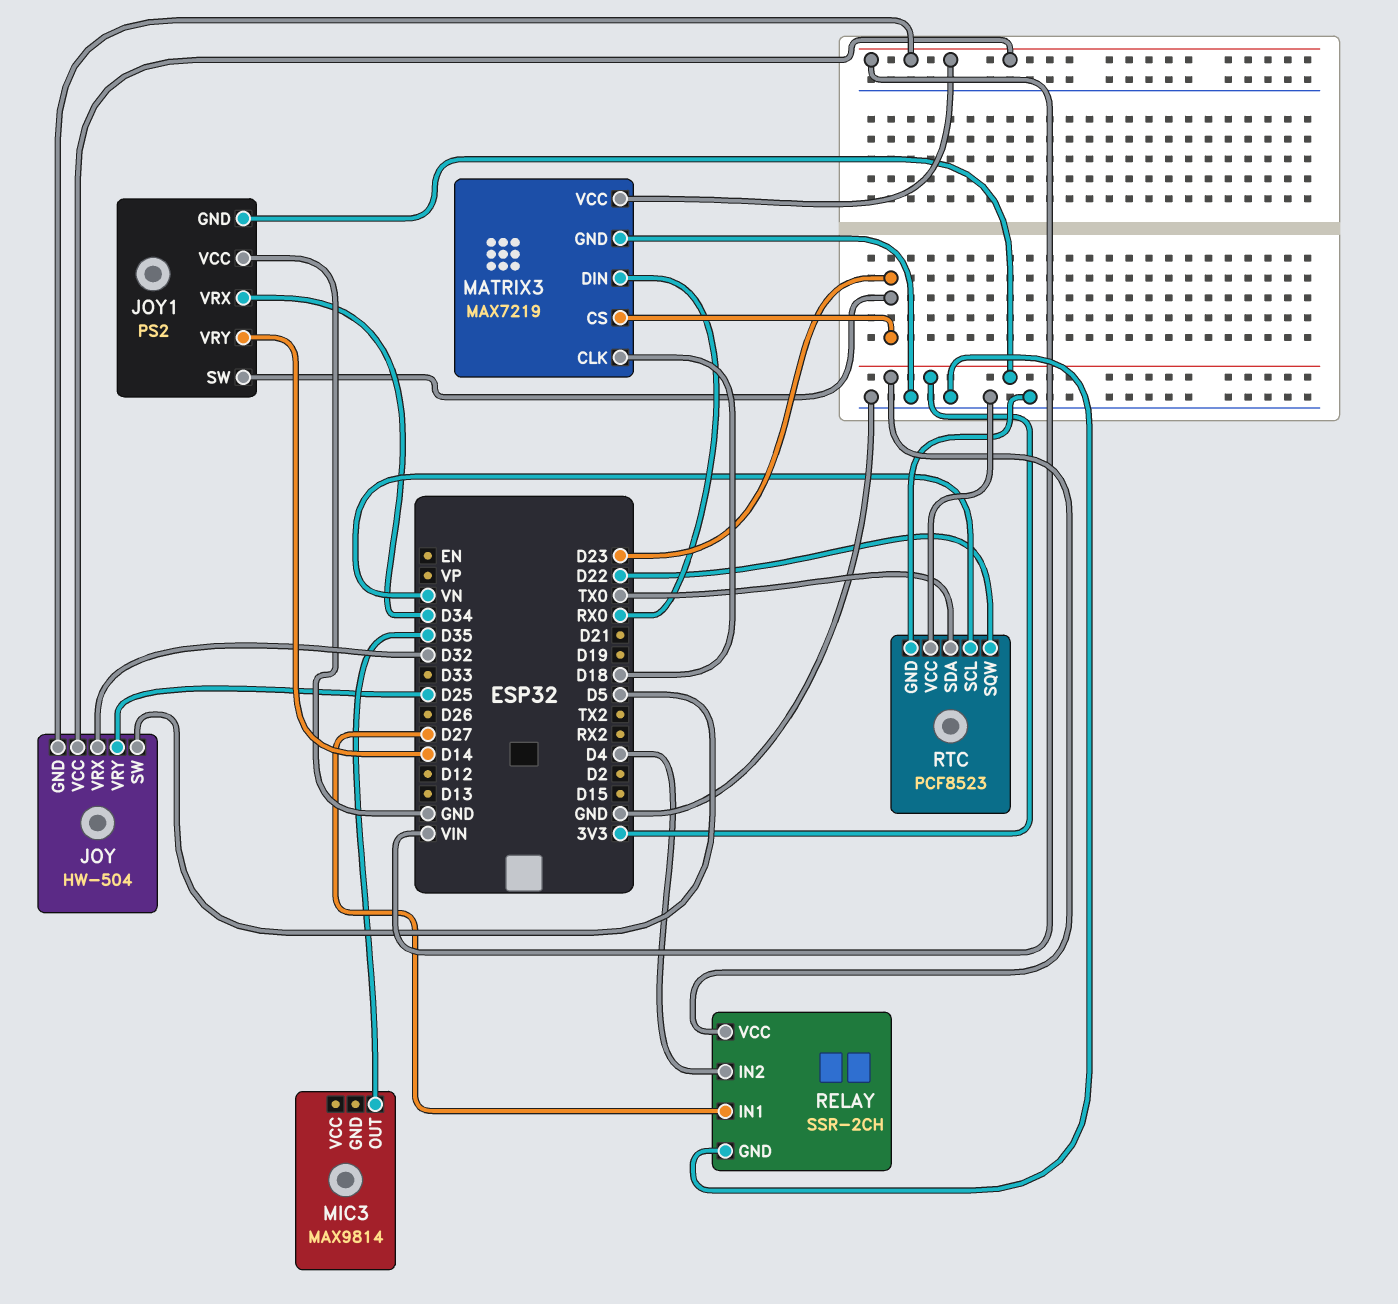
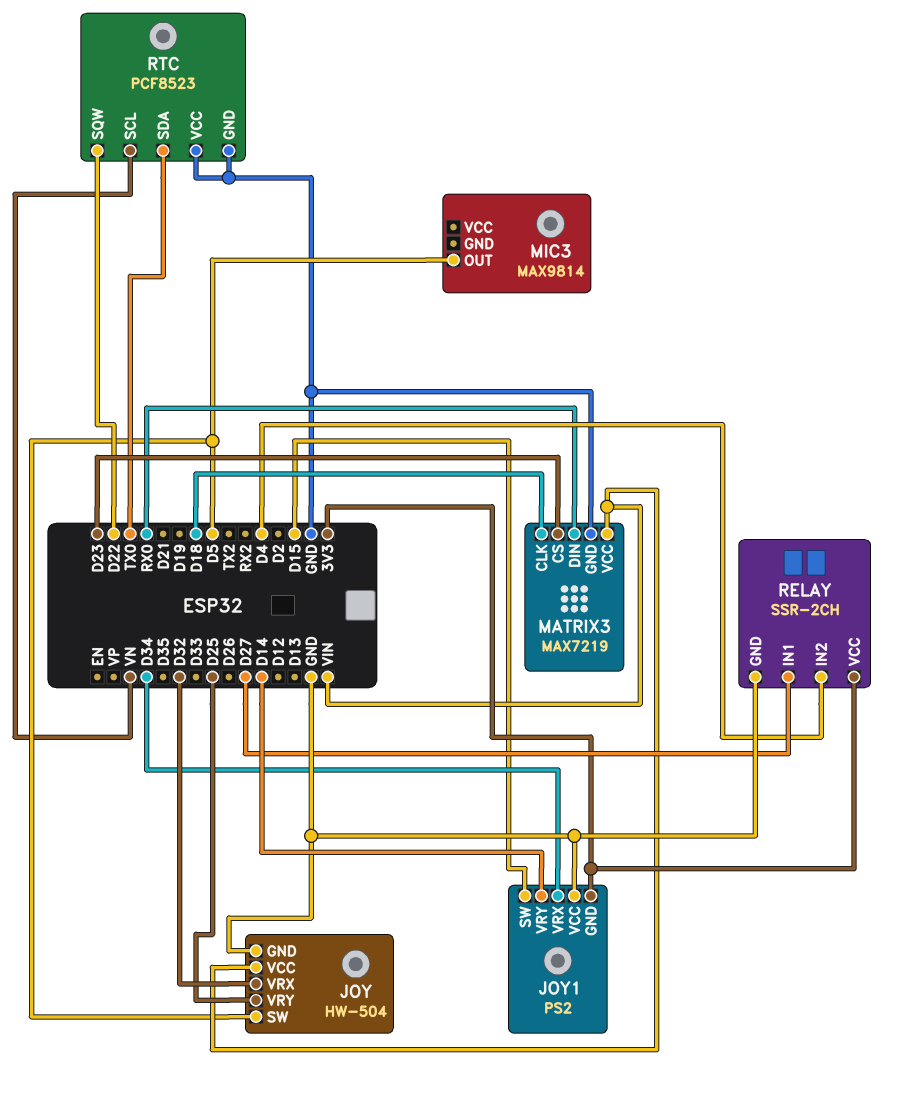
JOY pin GND: VIN -> GND
JOY1 pin SW: D23 -> D15
MIC3 pin OUT: D35 -> D5

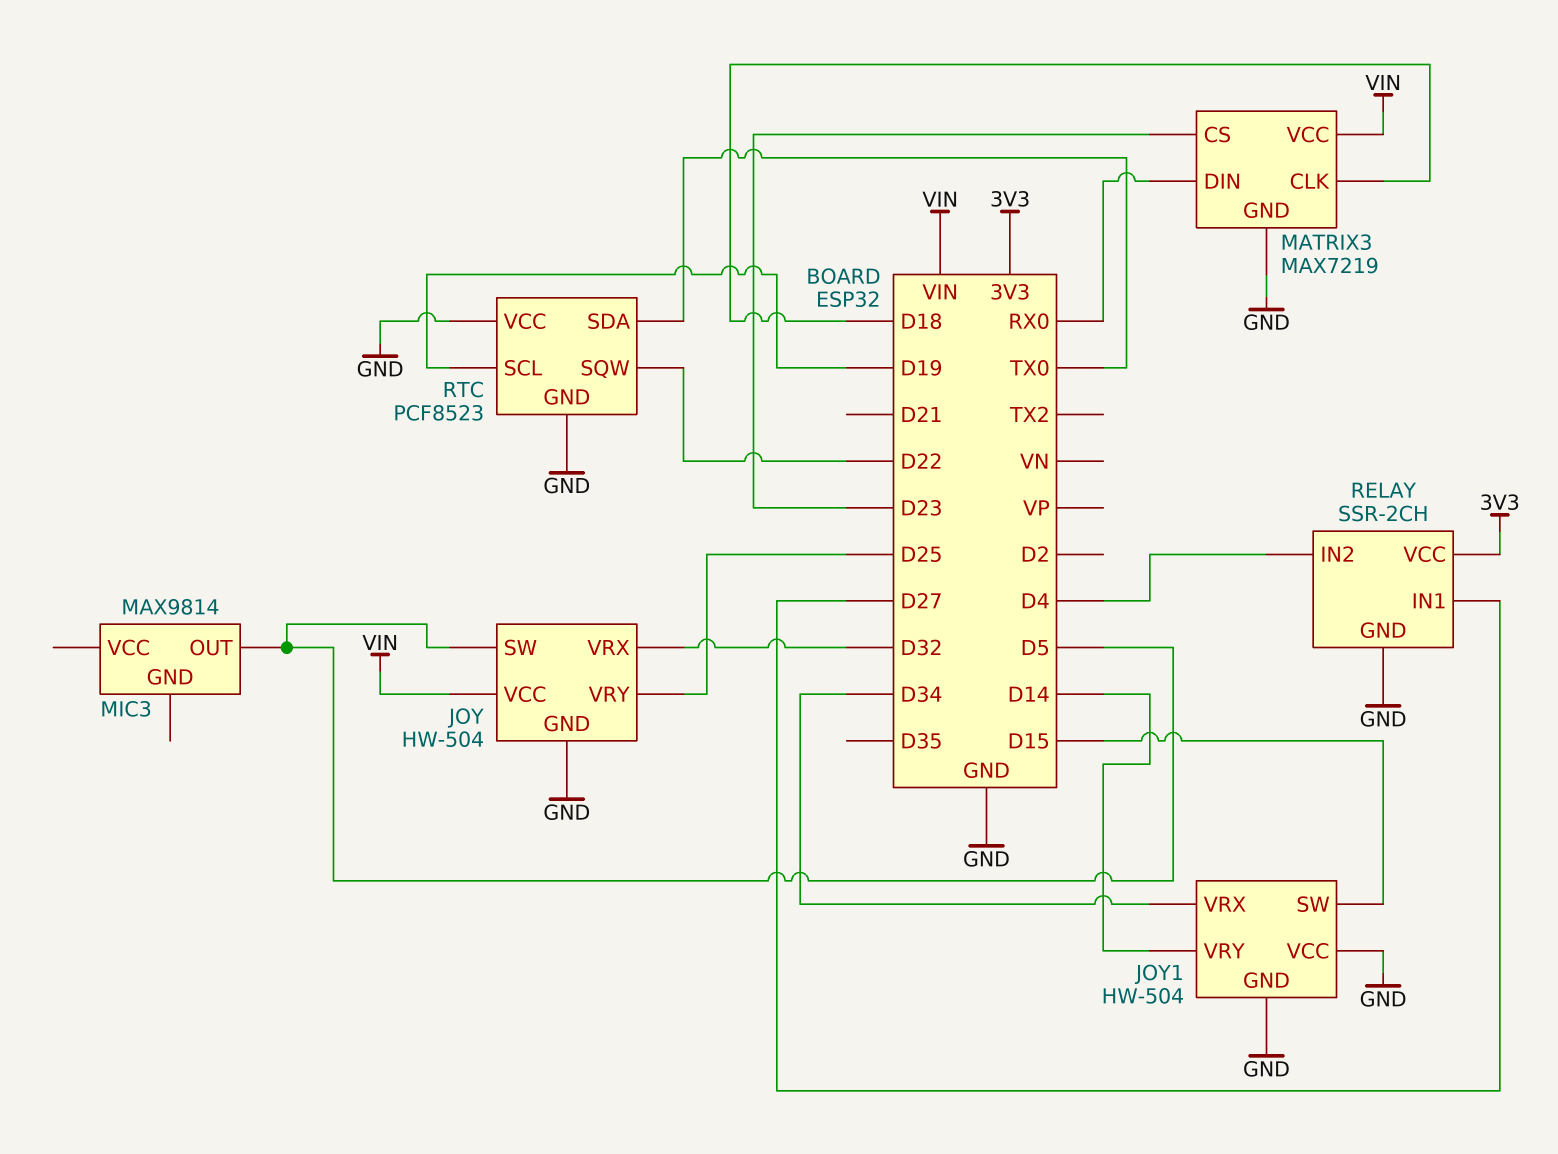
JOY1: PS2 -> HW-504
JOY1 pin GND: 3V3 -> GND
RTC pin SCL: VN -> D19

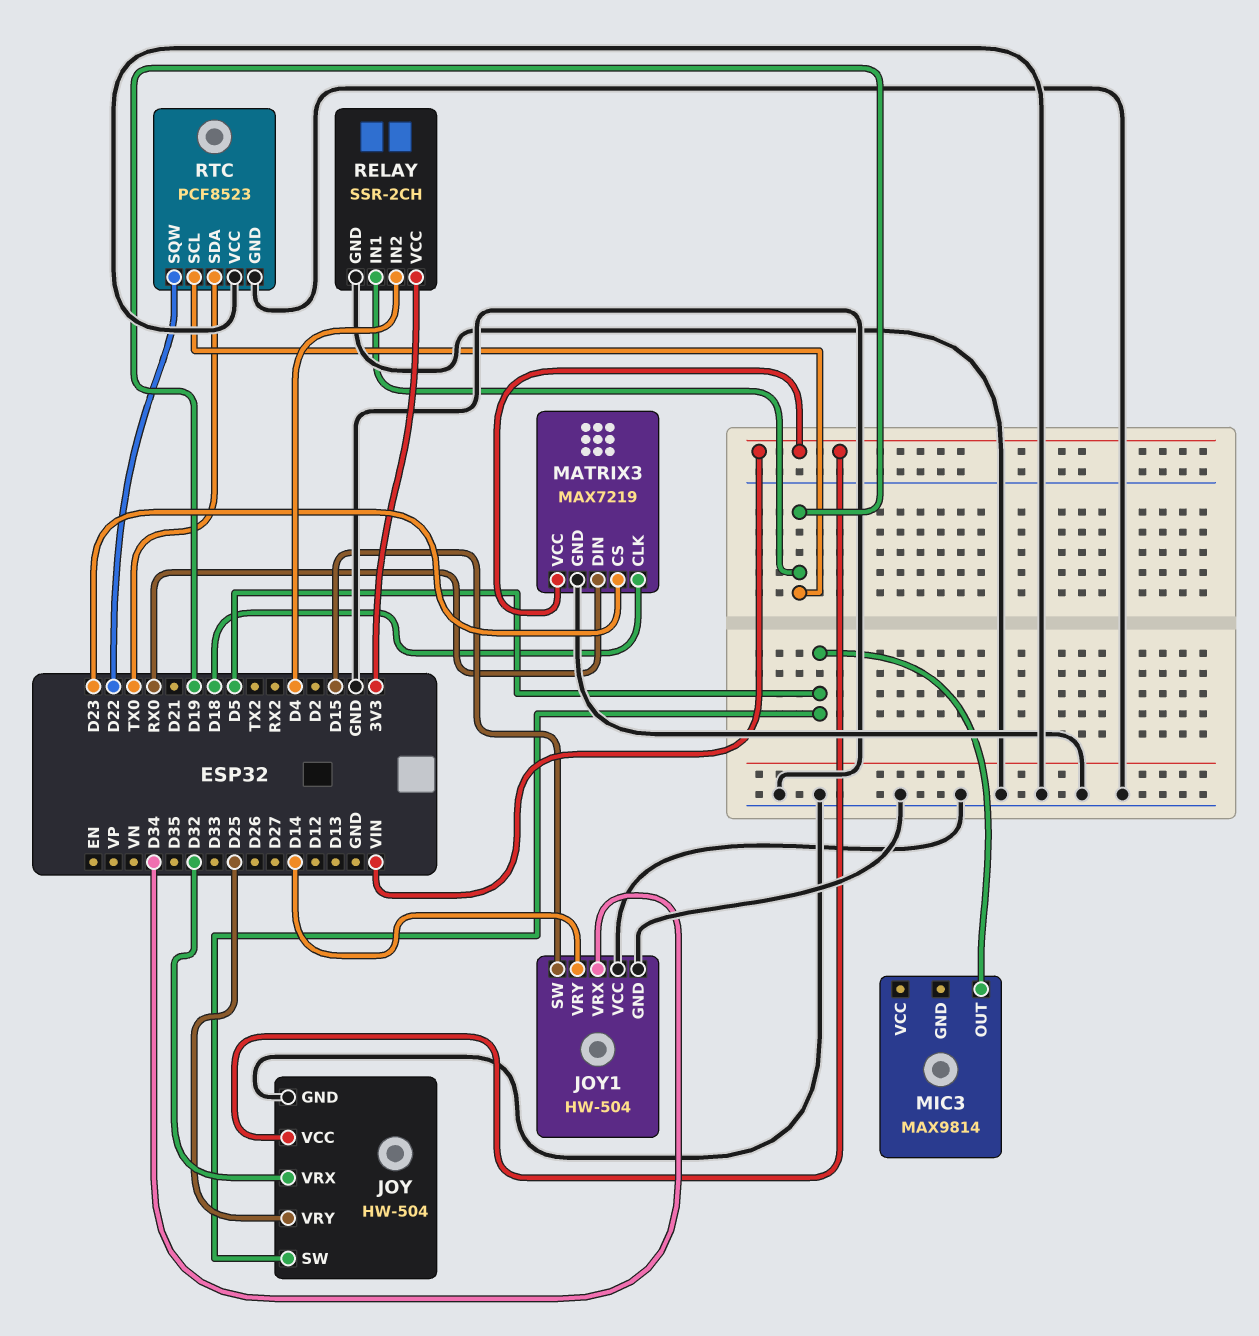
RELAY pin IN1: D27 -> D19

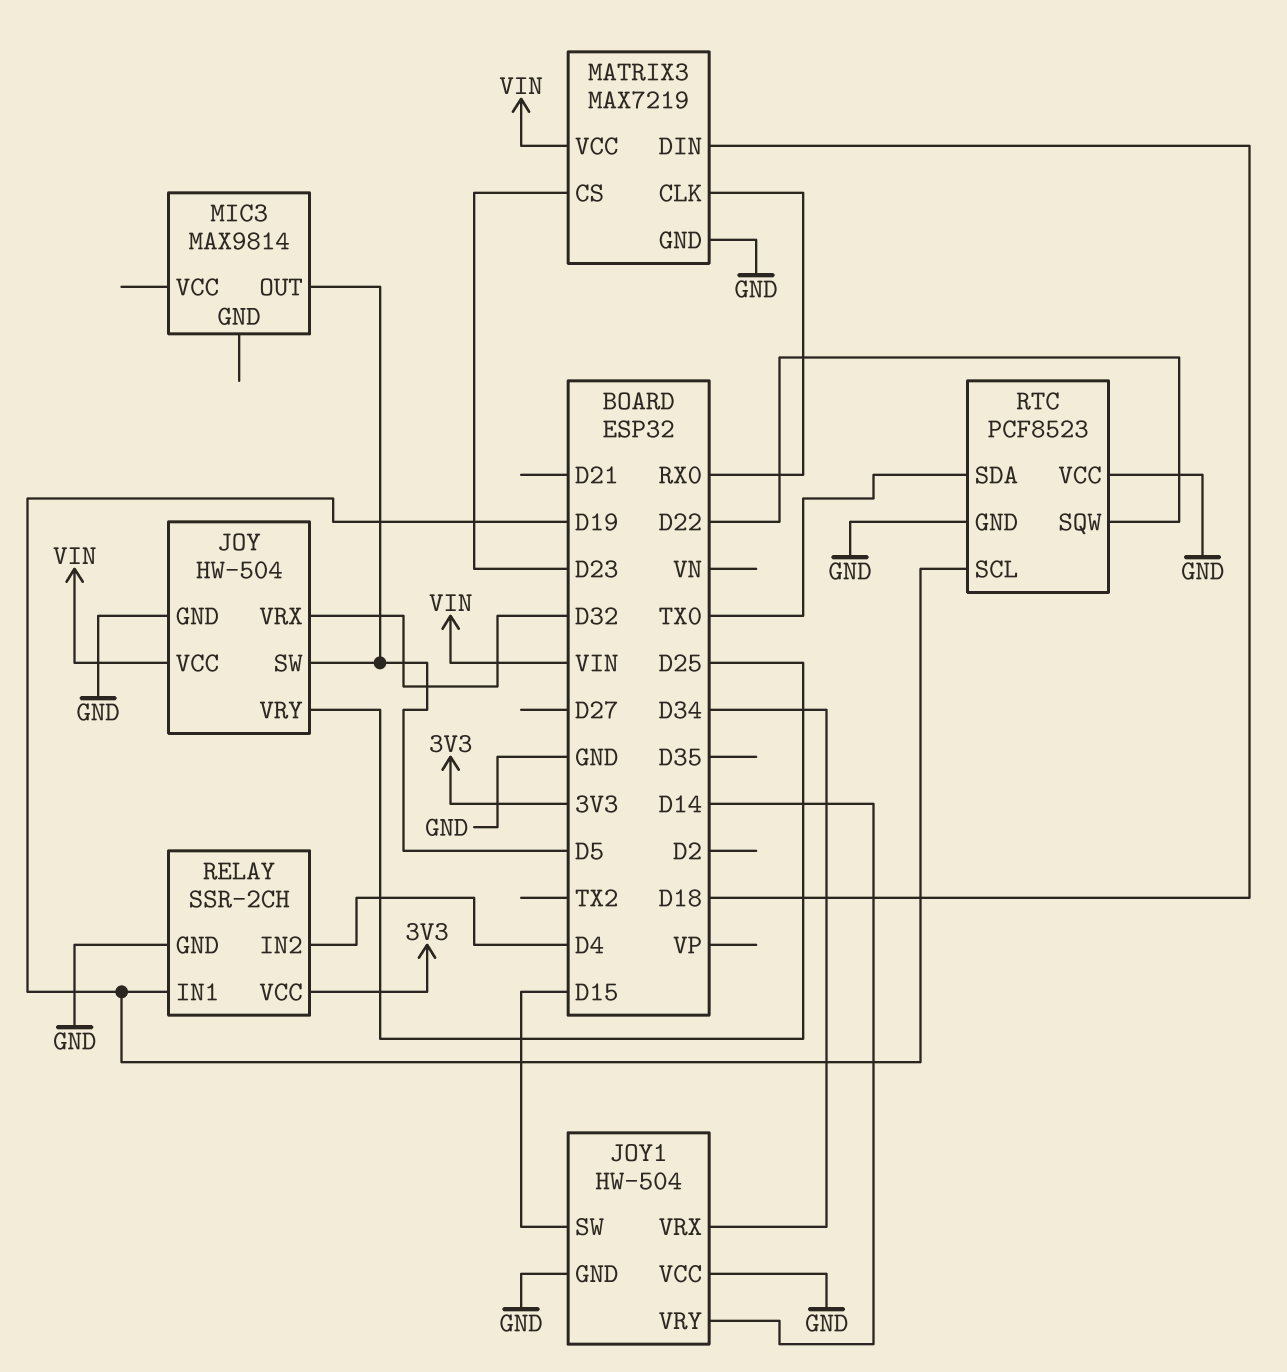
MATRIX3 pin CLK: D18 -> RX0
MATRIX3 pin DIN: RX0 -> D18

